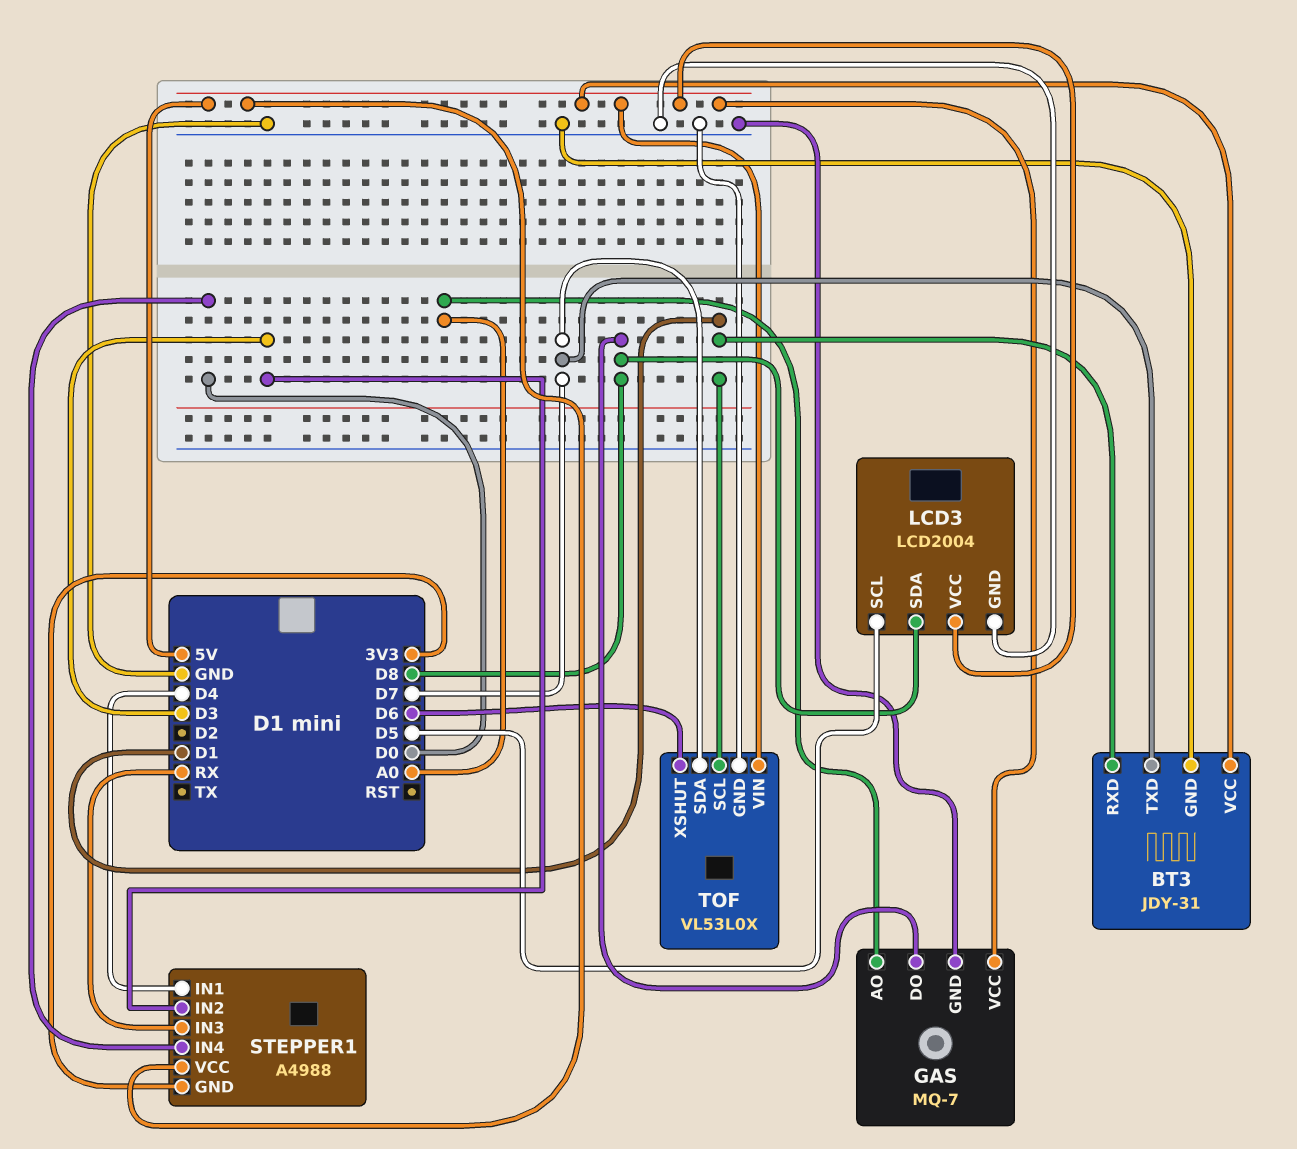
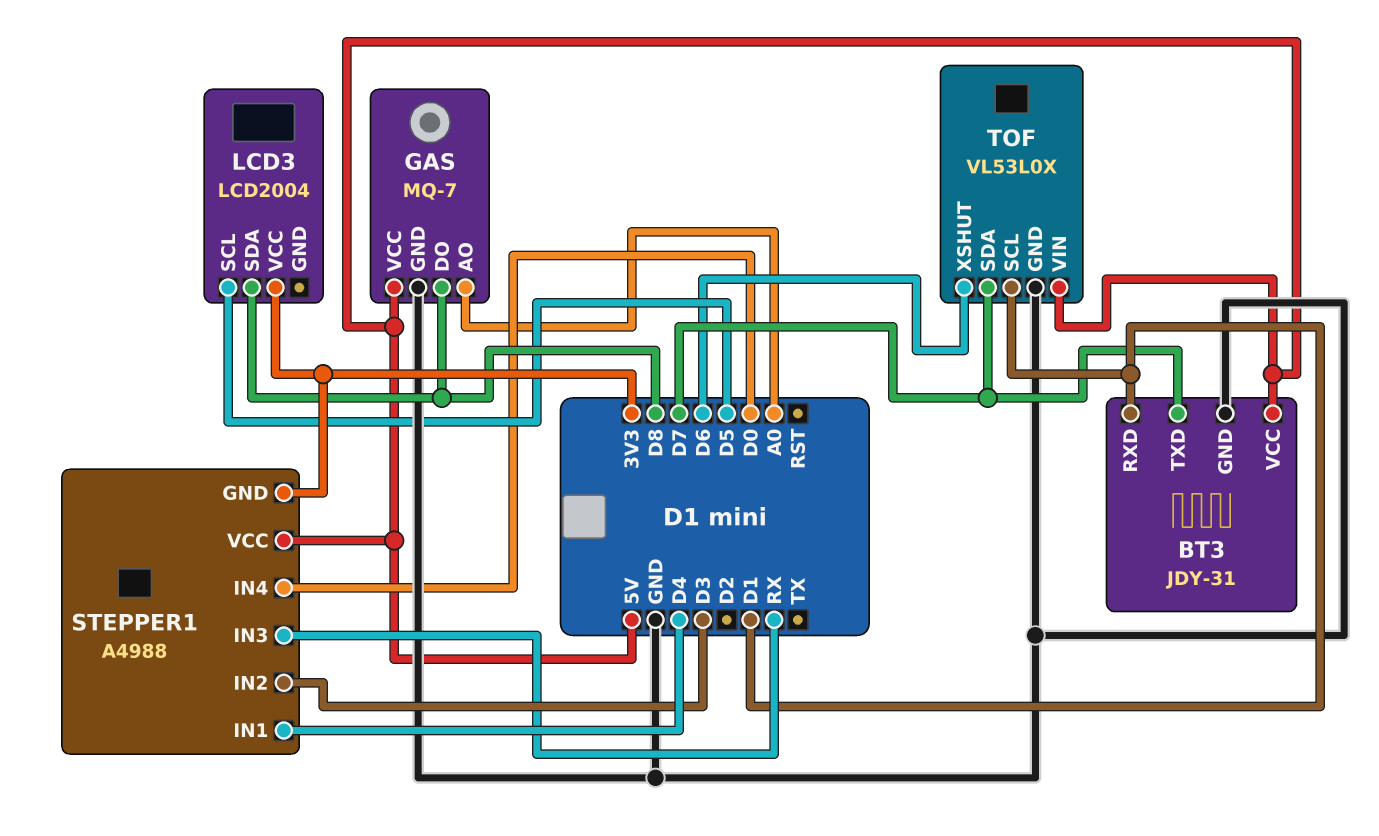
LCD3 pin GND: GND -> none
LCD3 pin VCC: 5V -> 3V3

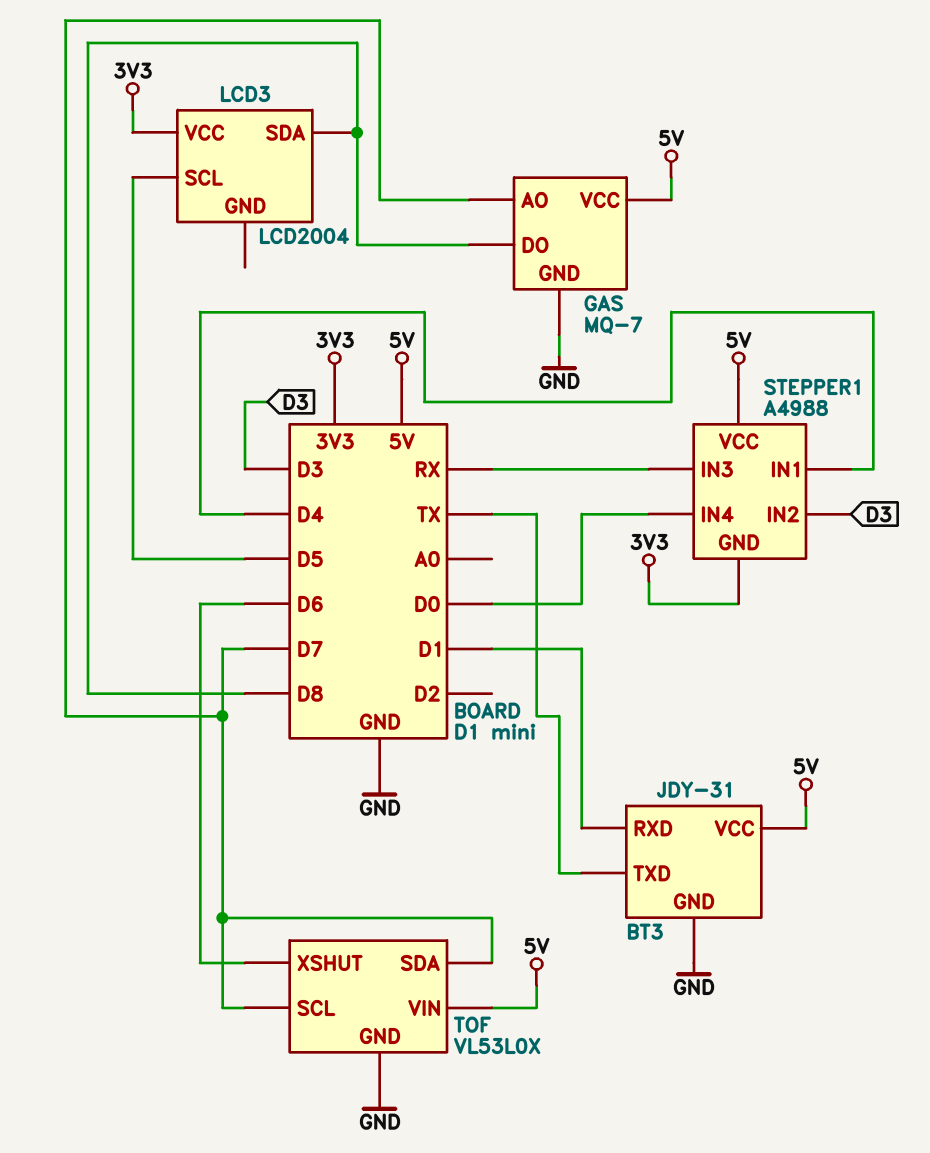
BT3 pin TXD: D7 -> TX
GAS pin AO: A0 -> D7
TOF pin SCL: D1 -> D7

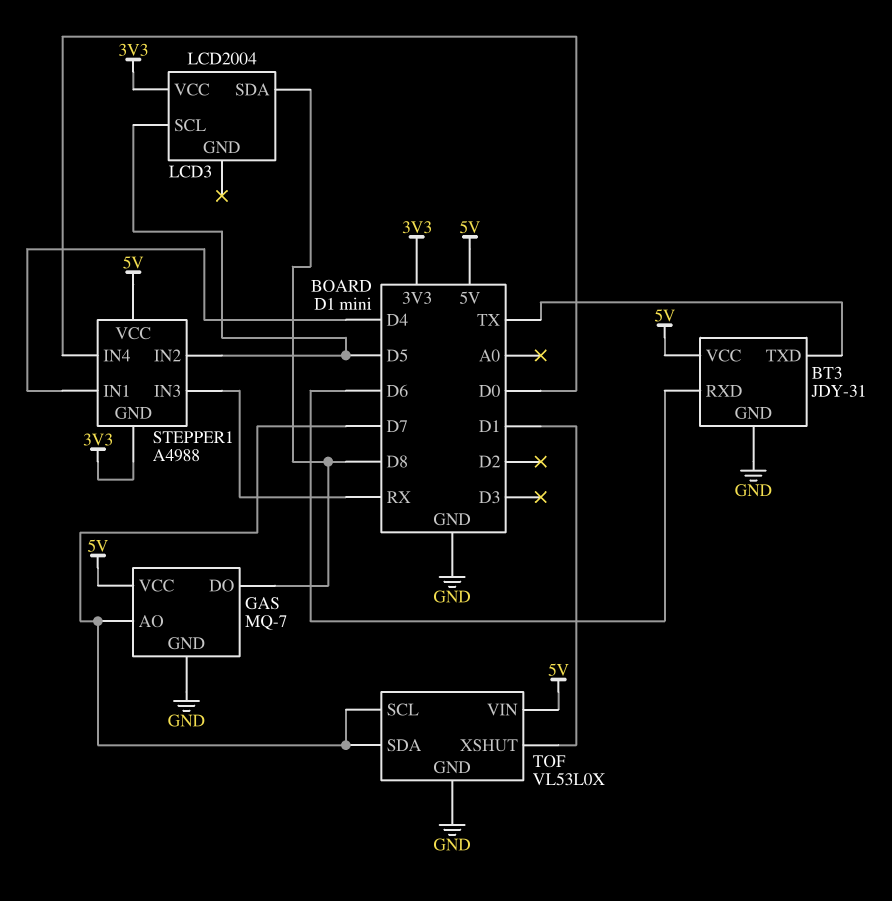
BT3 pin RXD: D1 -> D6
STEPPER1 pin IN2: D3 -> D5
TOF pin XSHUT: D6 -> D1

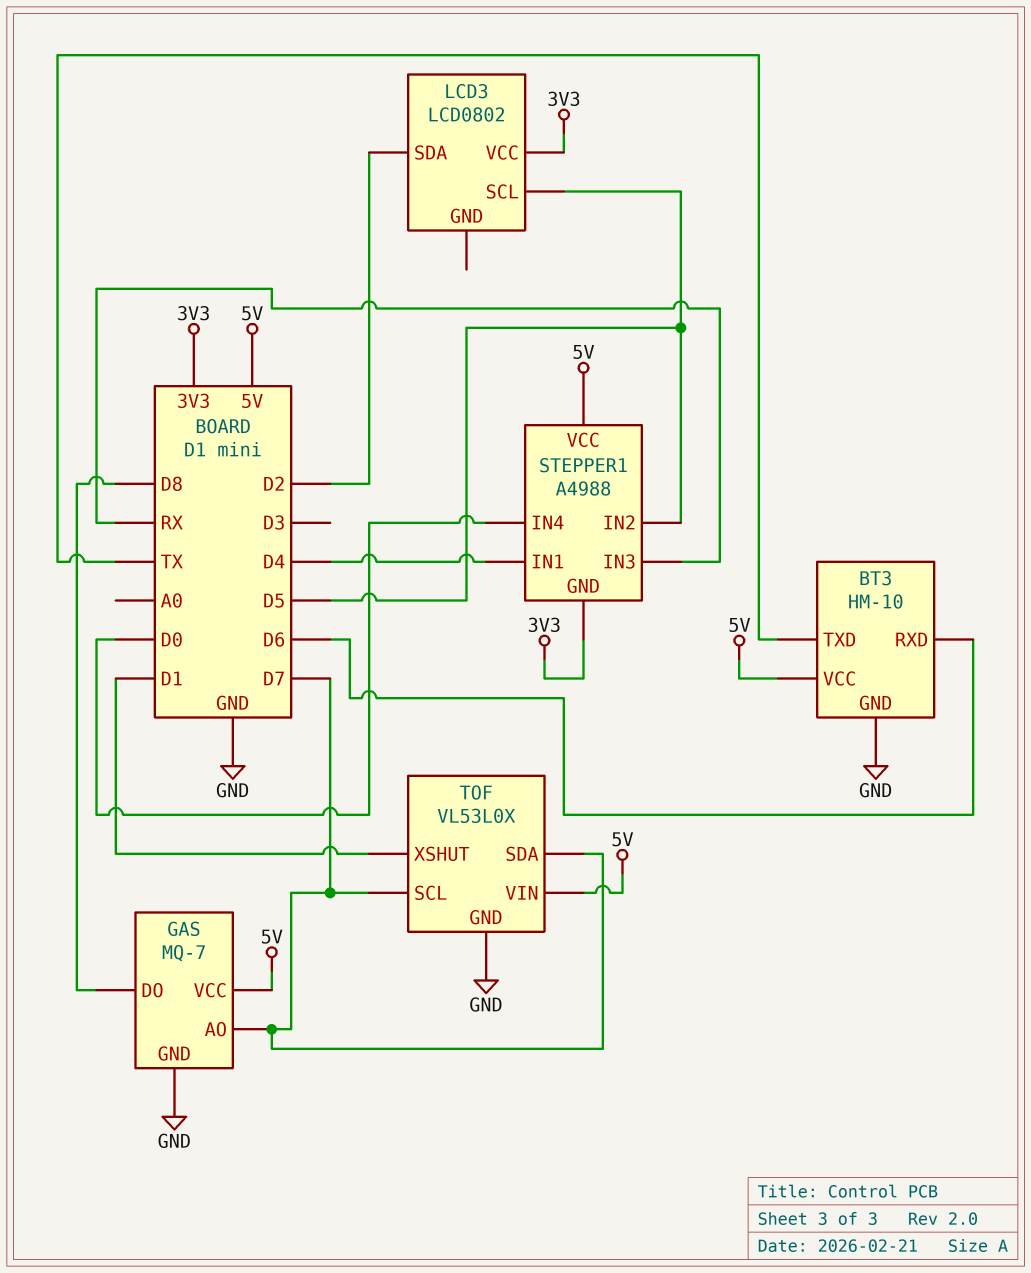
BT3: JDY-31 -> HM-10
LCD3: LCD2004 -> LCD0802
LCD3 pin SDA: D8 -> D2

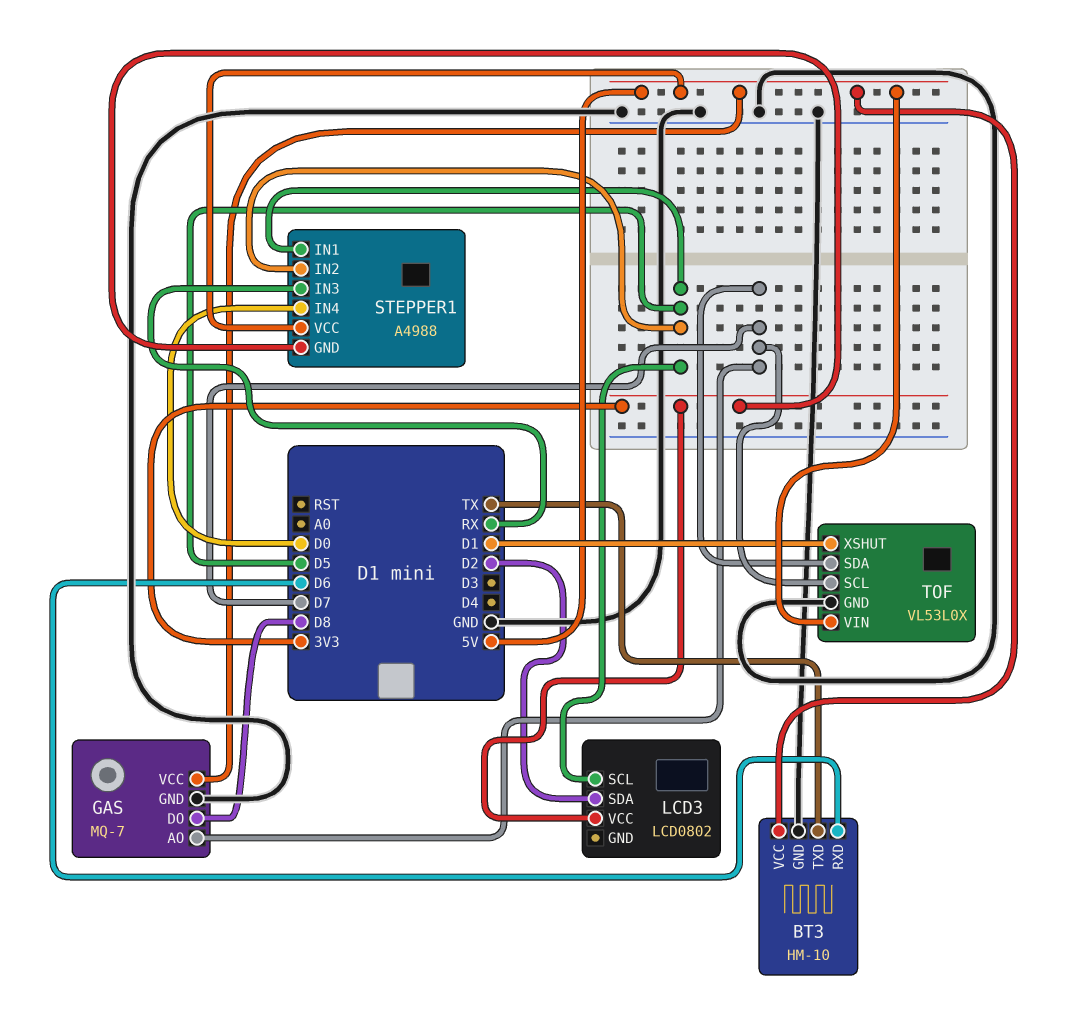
STEPPER1 pin IN1: D4 -> D5

